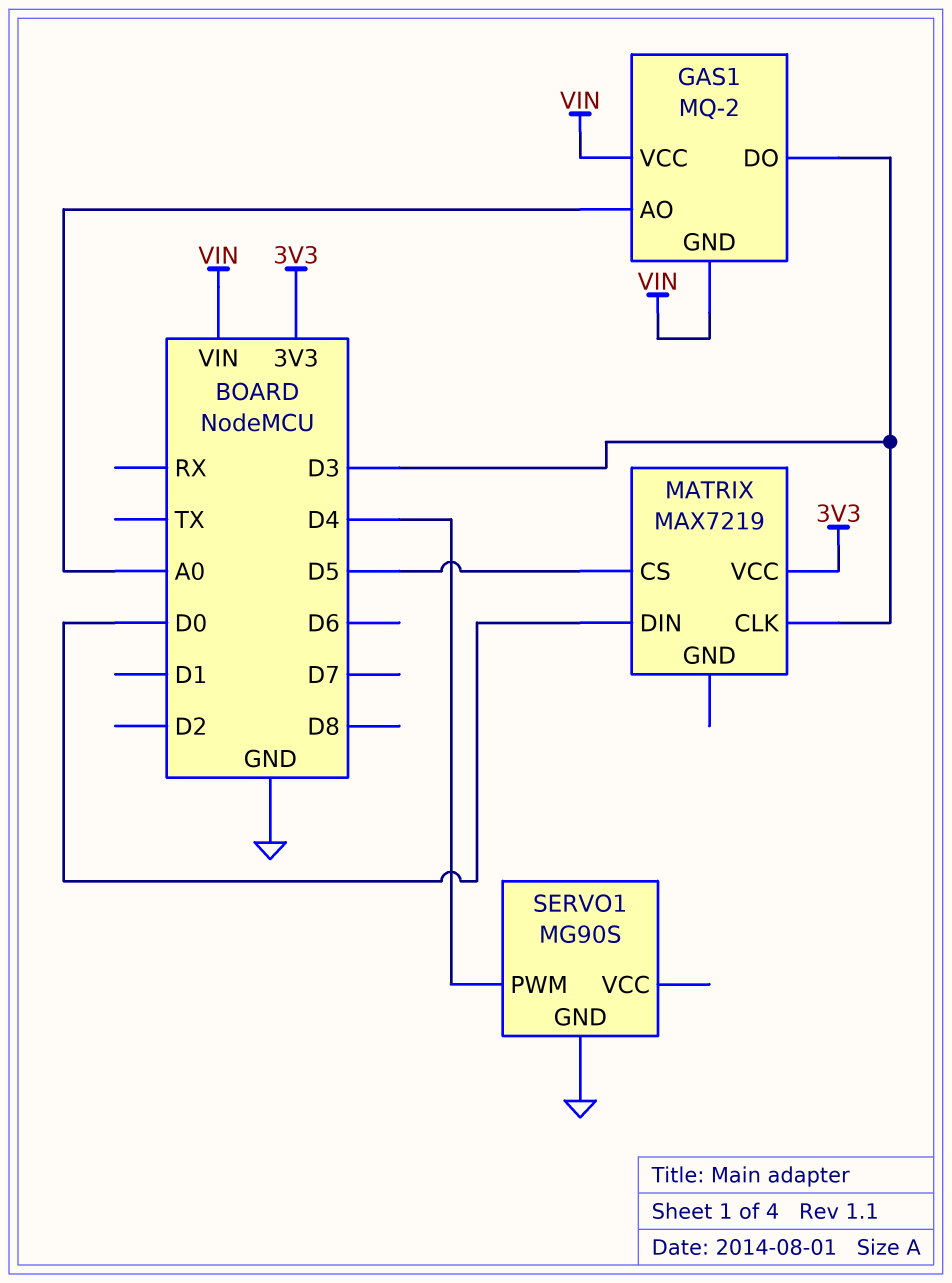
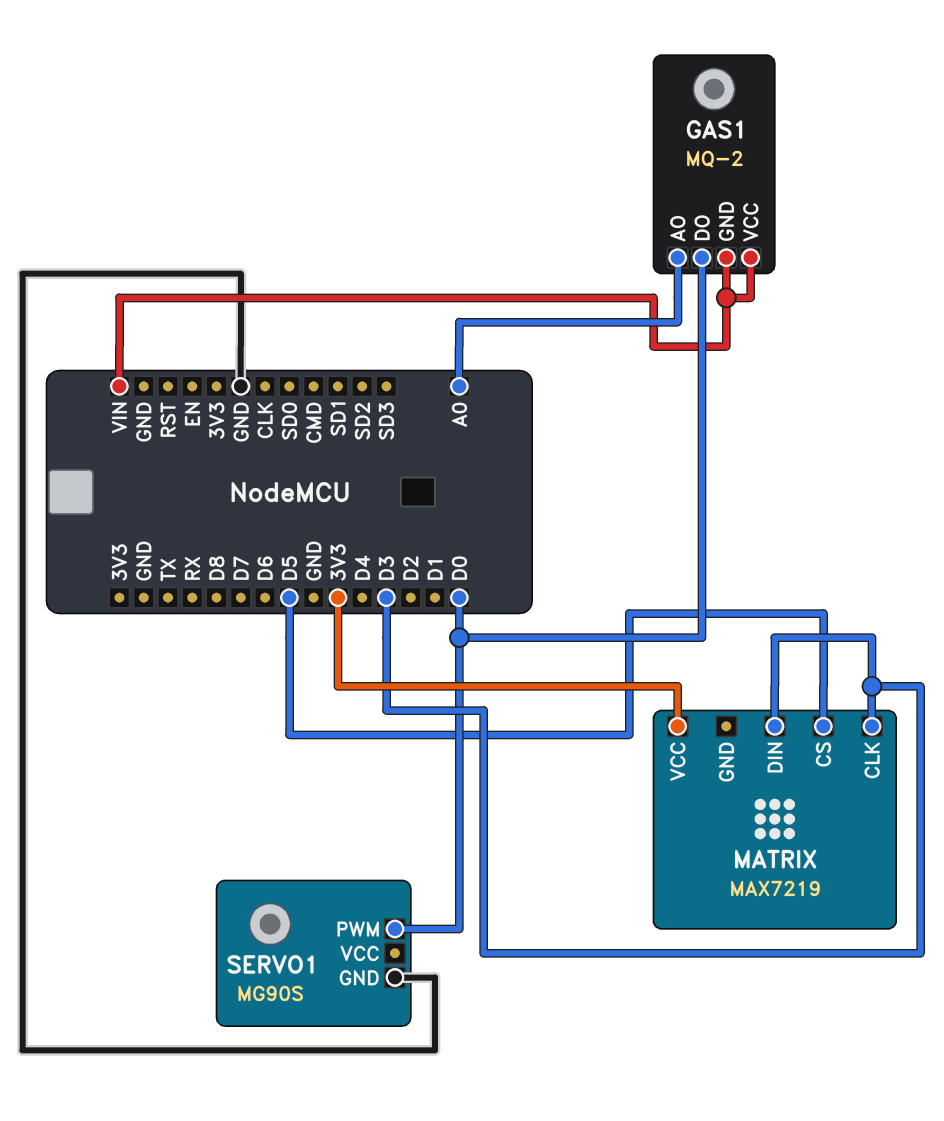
GAS1 pin DO: D3 -> D0
MATRIX pin DIN: D0 -> D3
SERVO1 pin PWM: D4 -> D0

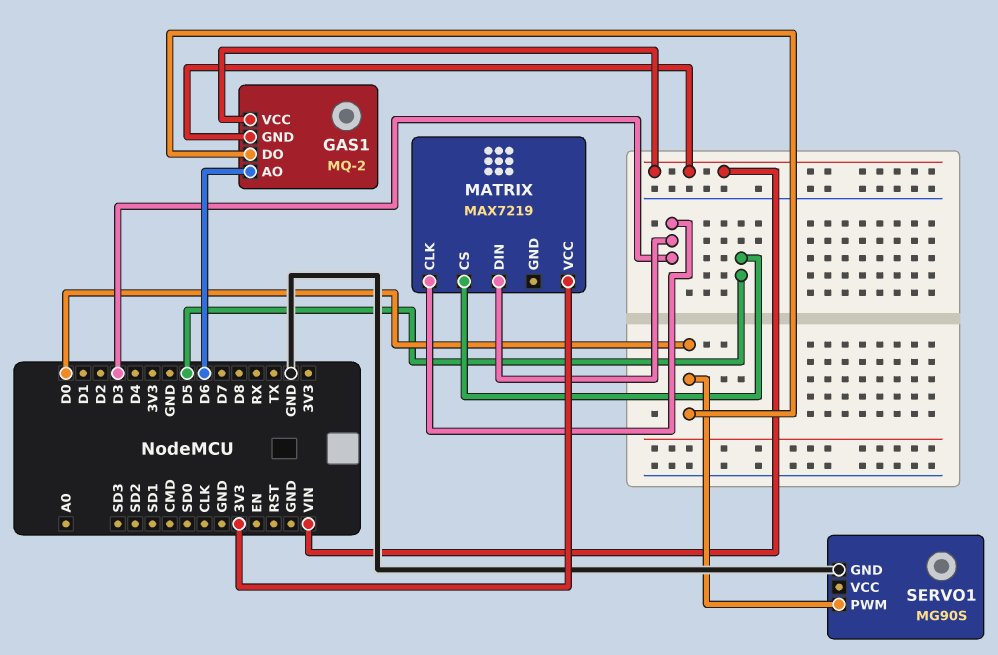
GAS1 pin AO: A0 -> D6

